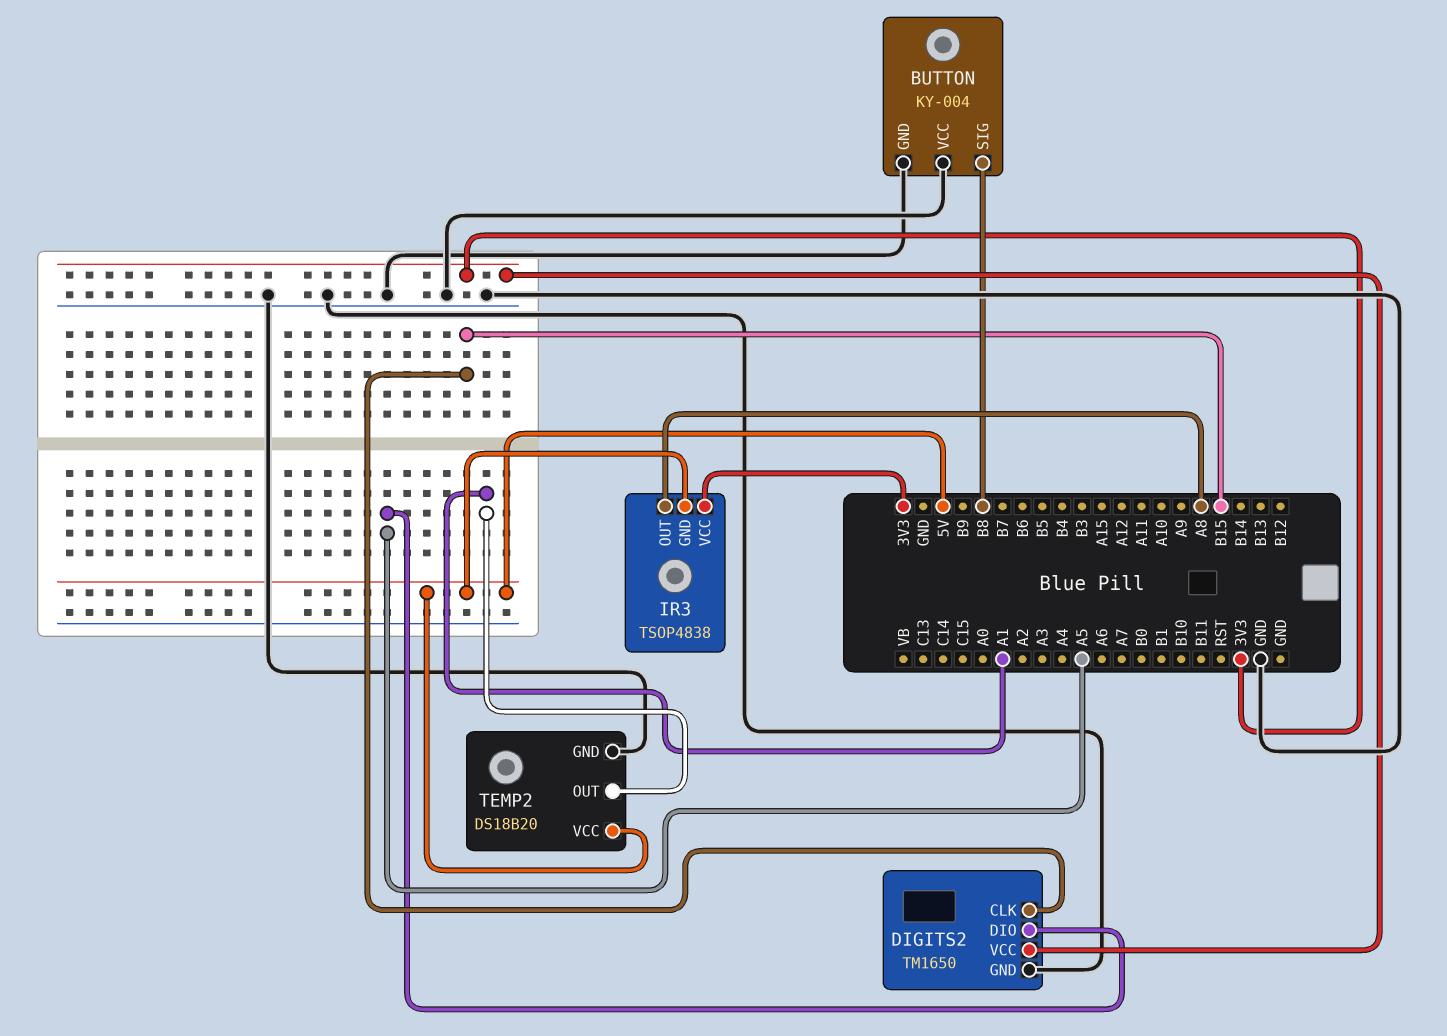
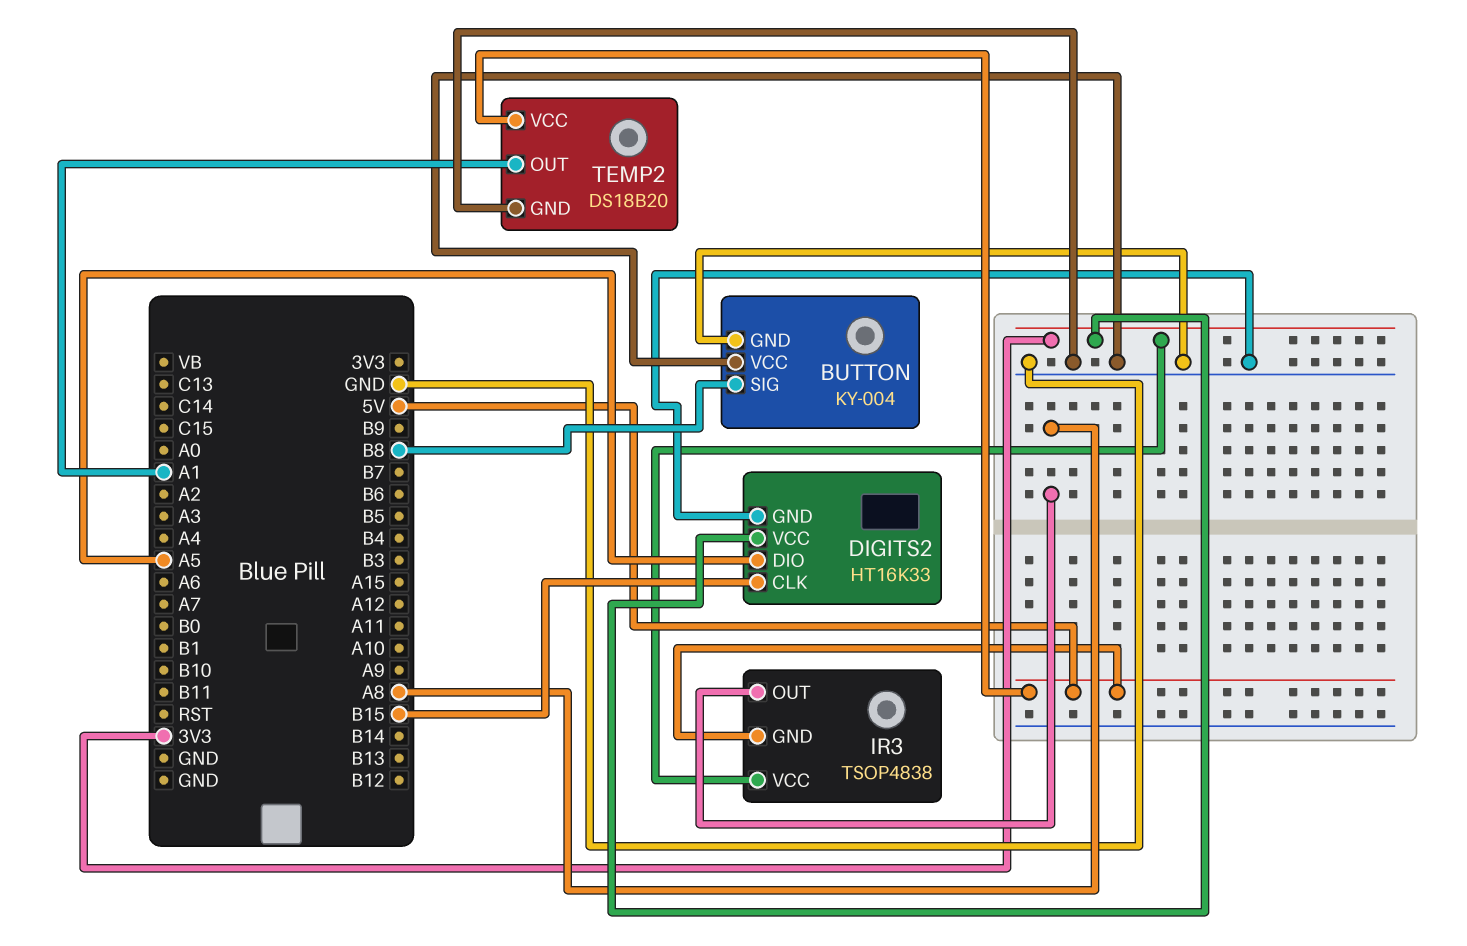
DIGITS2: TM1650 -> HT16K33

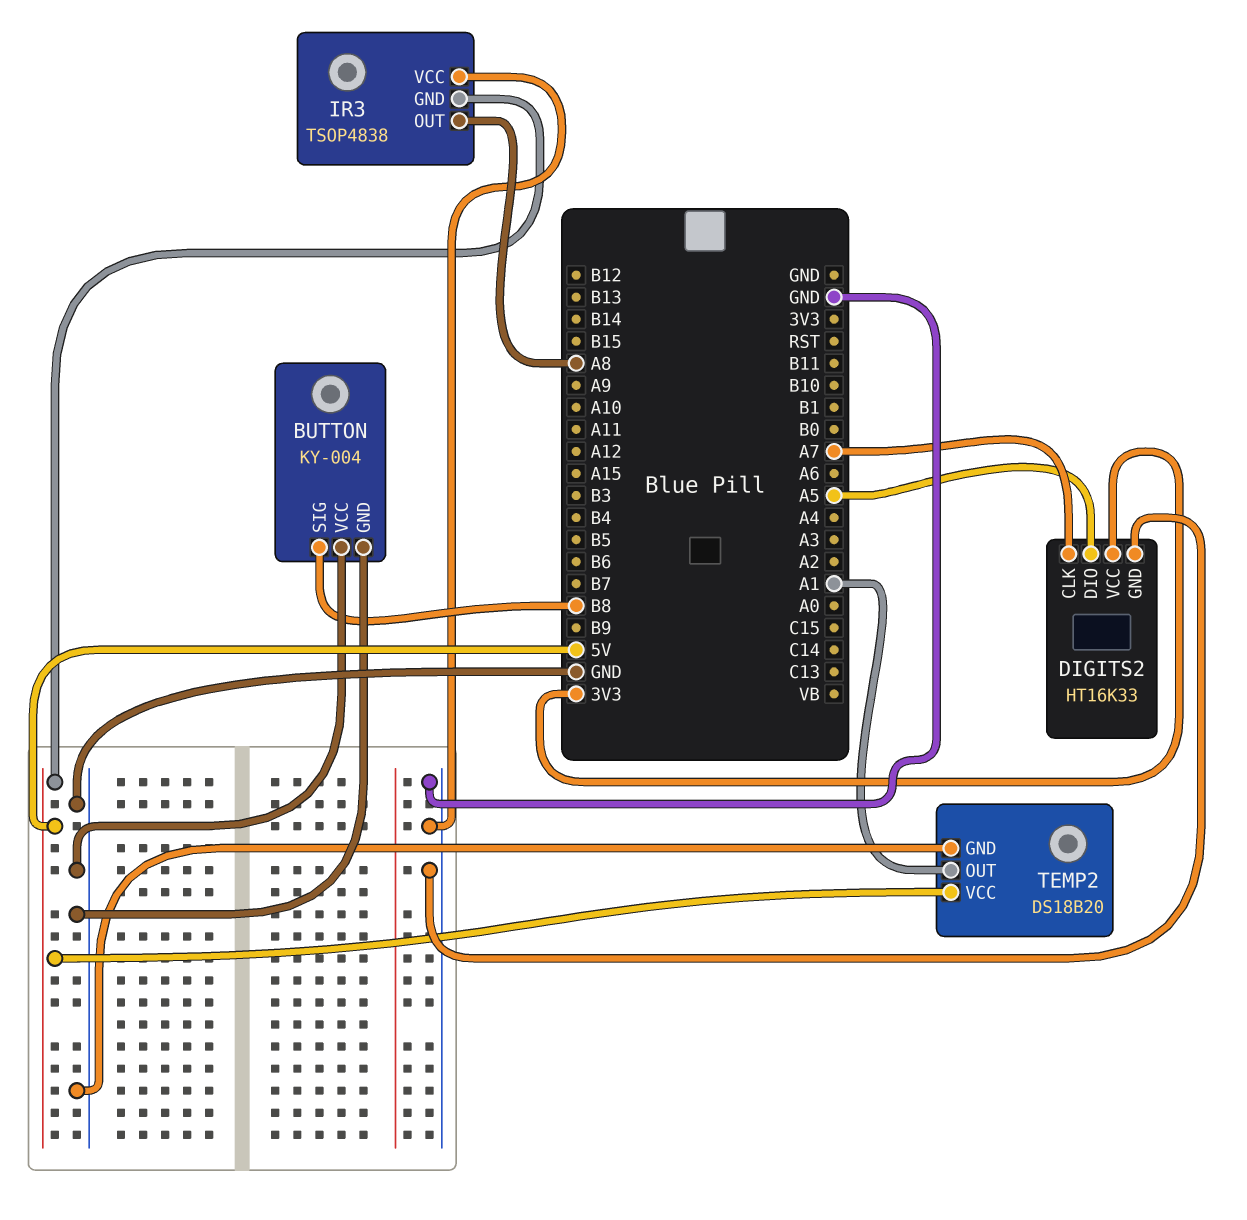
DIGITS2 pin CLK: B15 -> A7
IR3 pin VCC: 3V3 -> GND

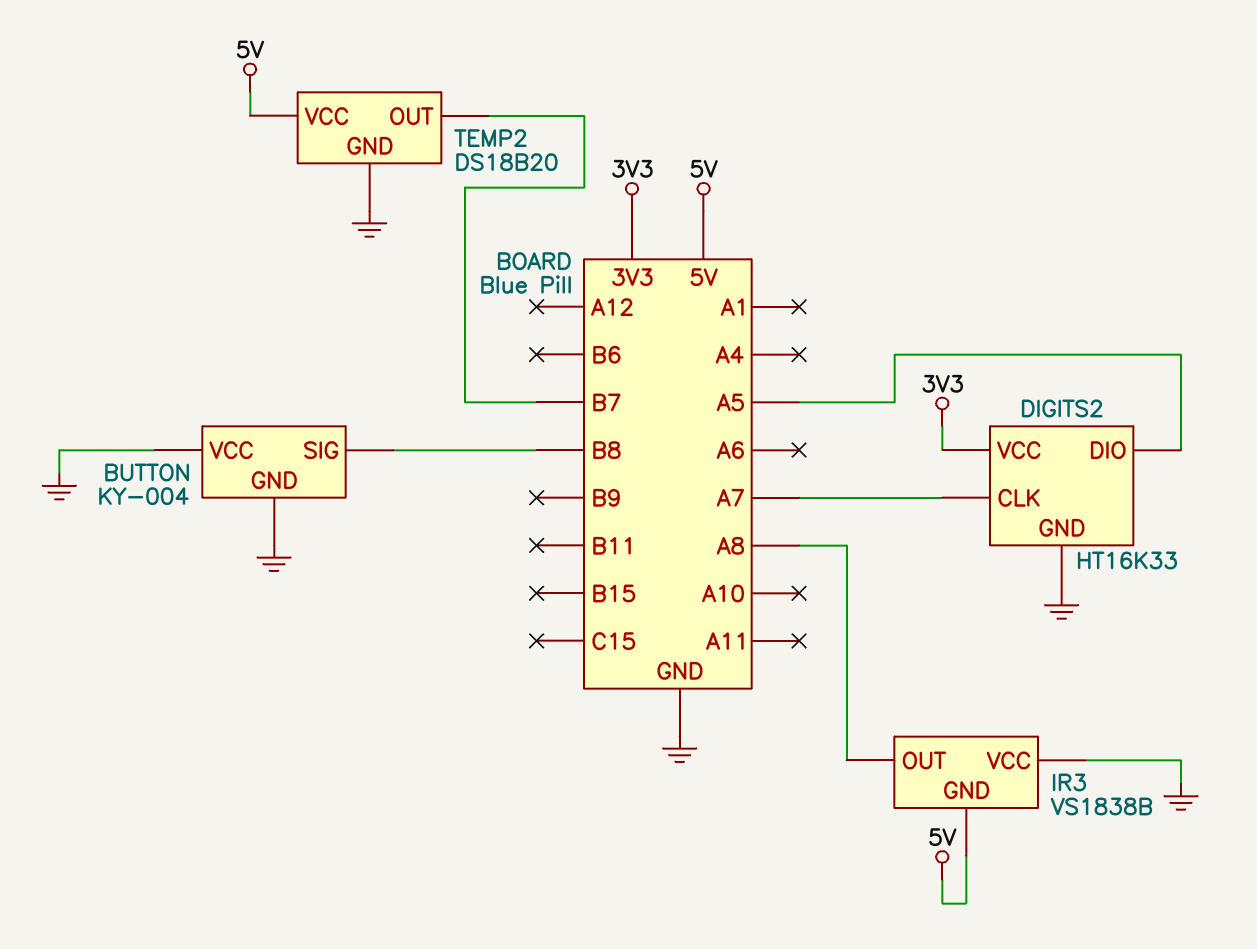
IR3: TSOP4838 -> VS1838B
TEMP2 pin OUT: A1 -> B7

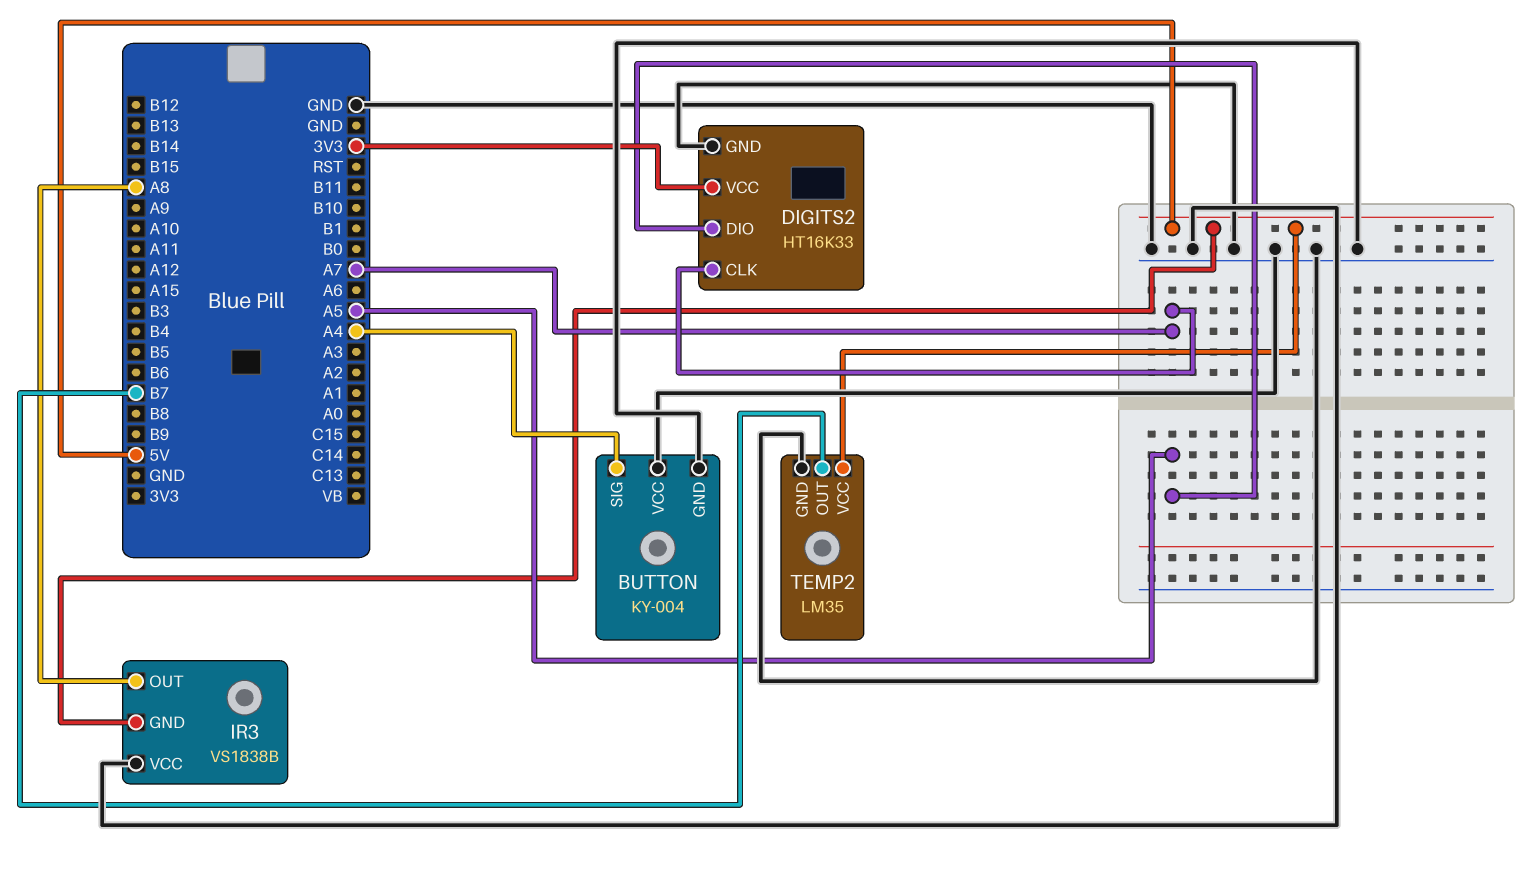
BUTTON pin SIG: B8 -> A4
TEMP2: DS18B20 -> LM35

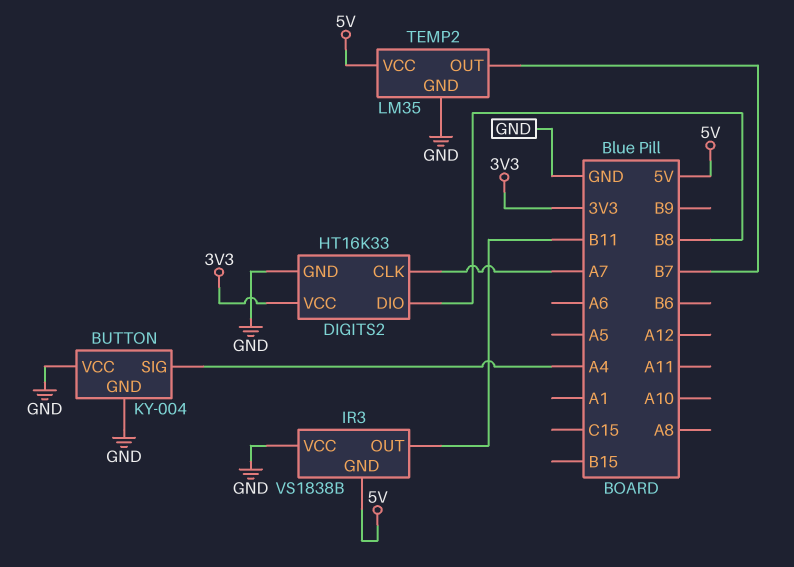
DIGITS2 pin DIO: A5 -> B8
IR3 pin OUT: A8 -> B11

